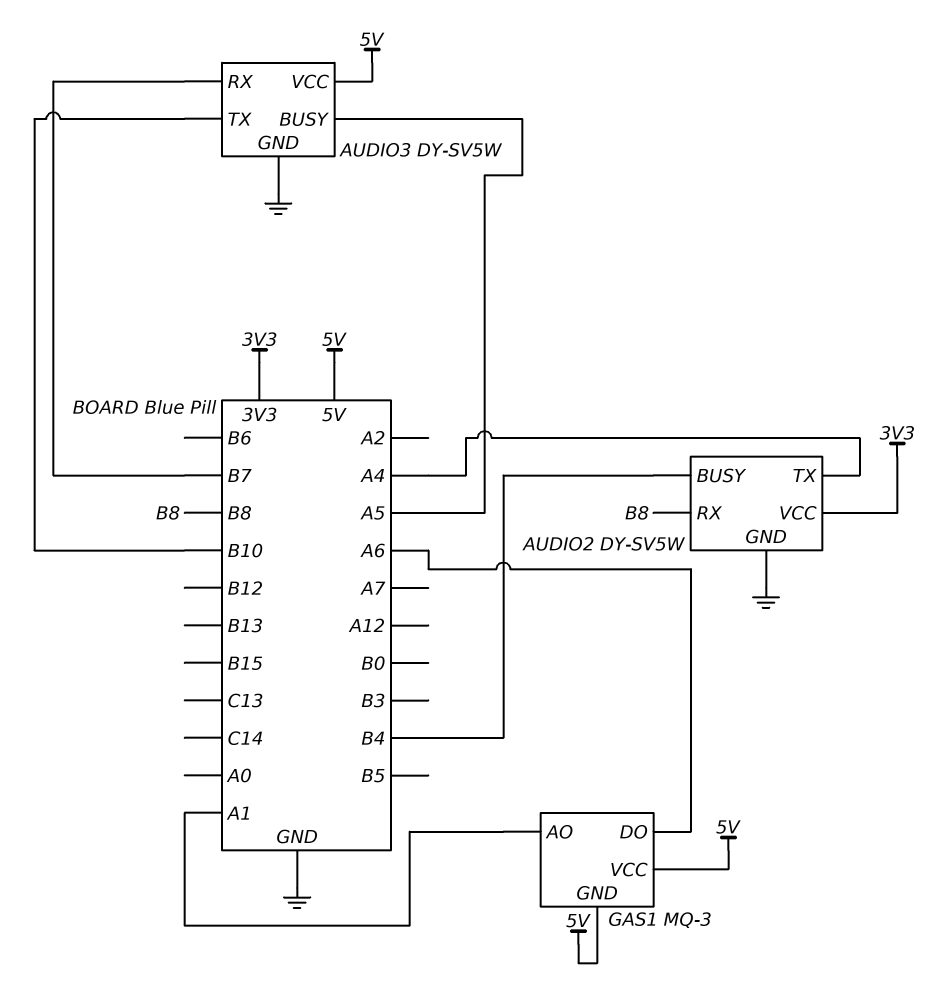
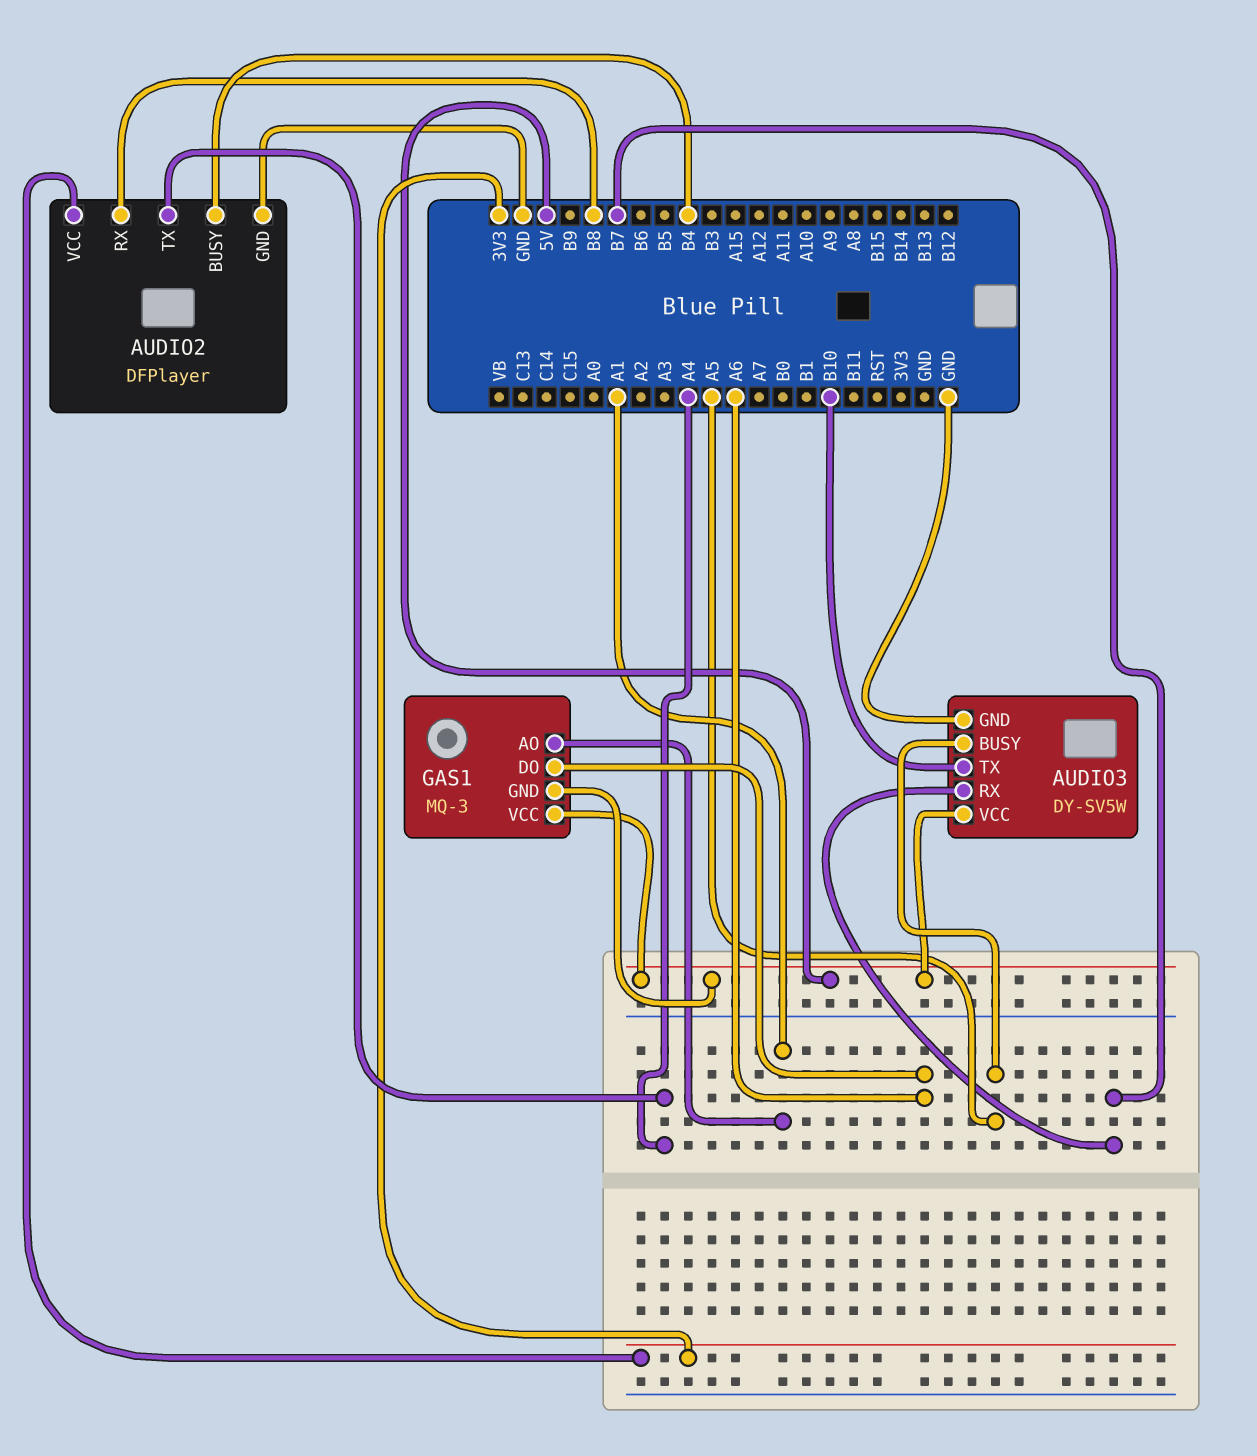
AUDIO2: DY-SV5W -> DFPlayer

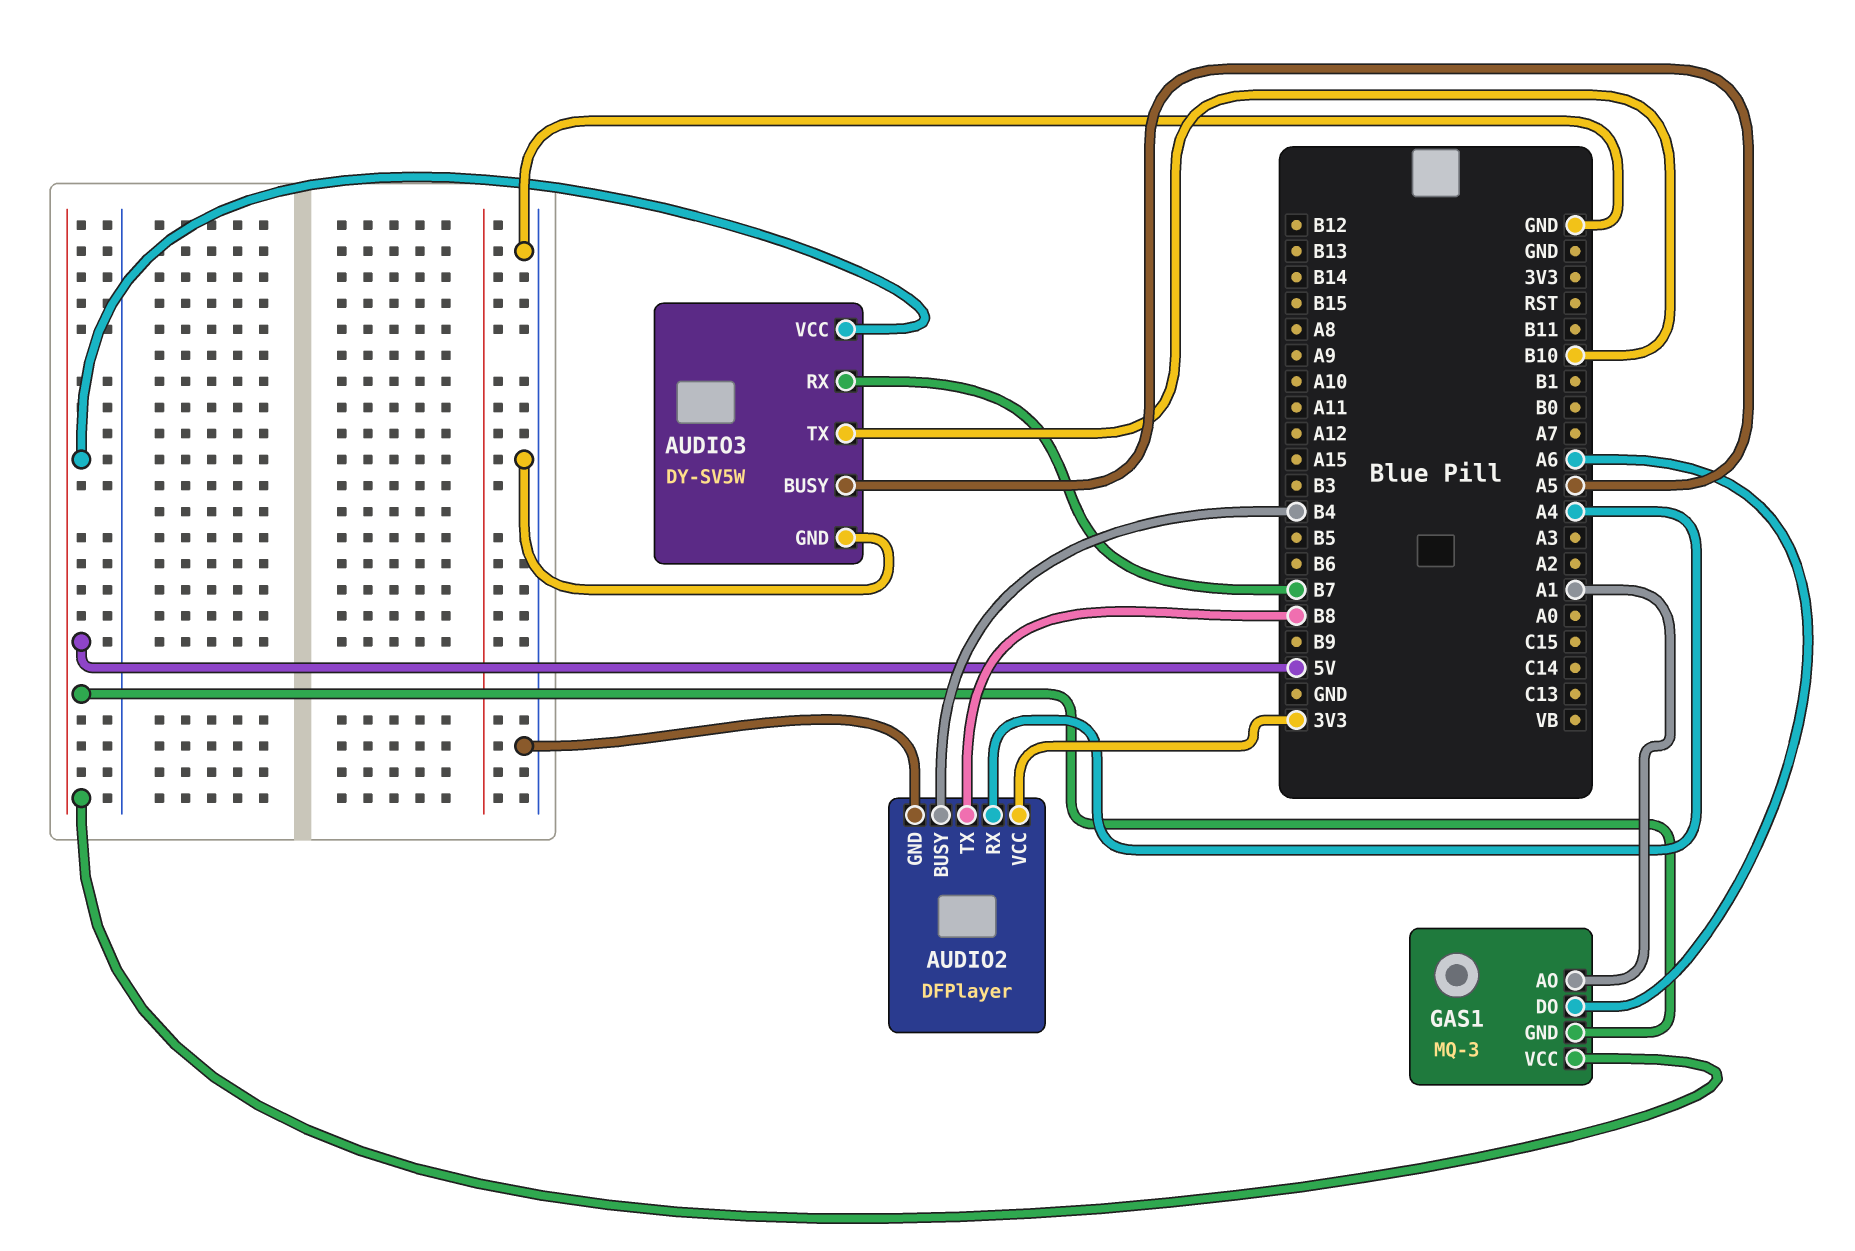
AUDIO2 pin RX: B8 -> A4
AUDIO2 pin TX: A4 -> B8

